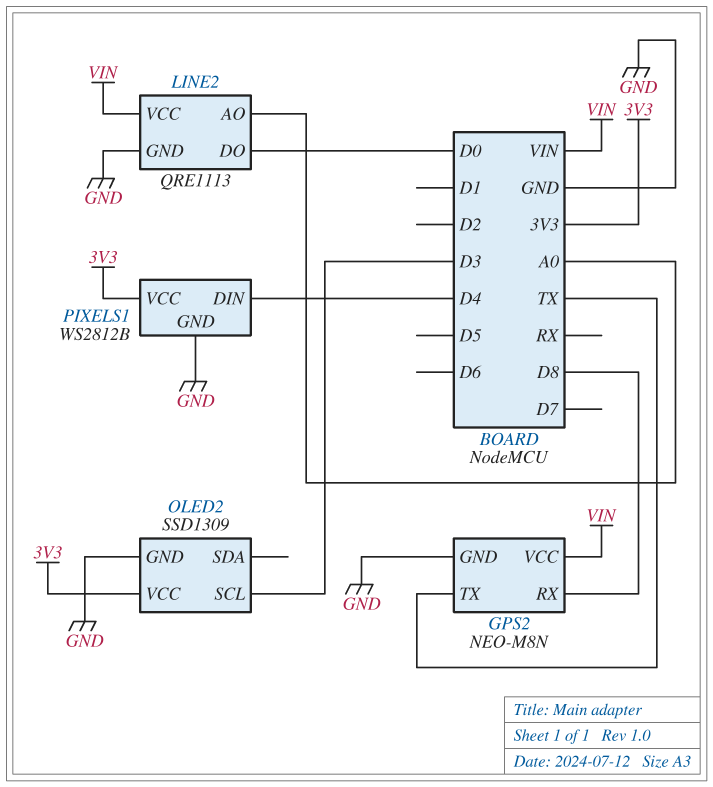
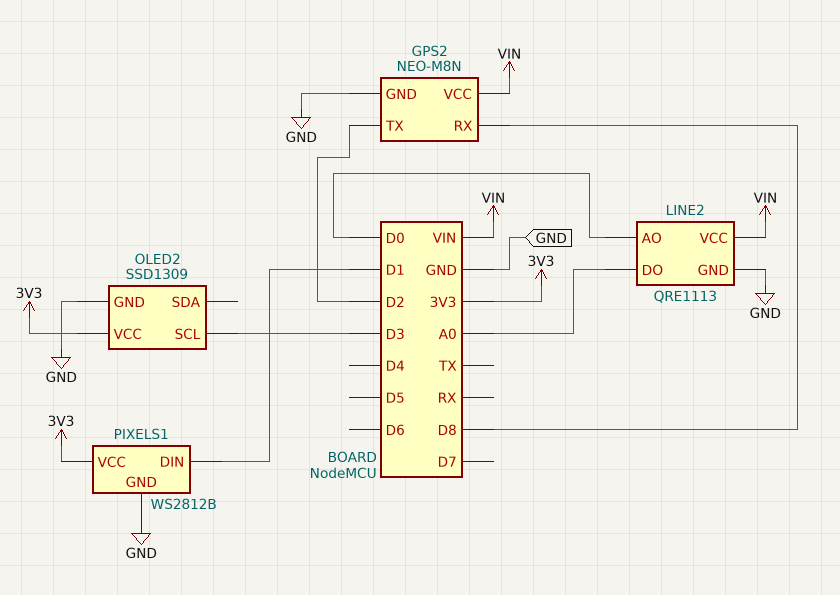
GPS2 pin TX: TX -> D2
LINE2 pin AO: A0 -> D0
LINE2 pin DO: D0 -> A0
PIXELS1 pin DIN: D4 -> D1

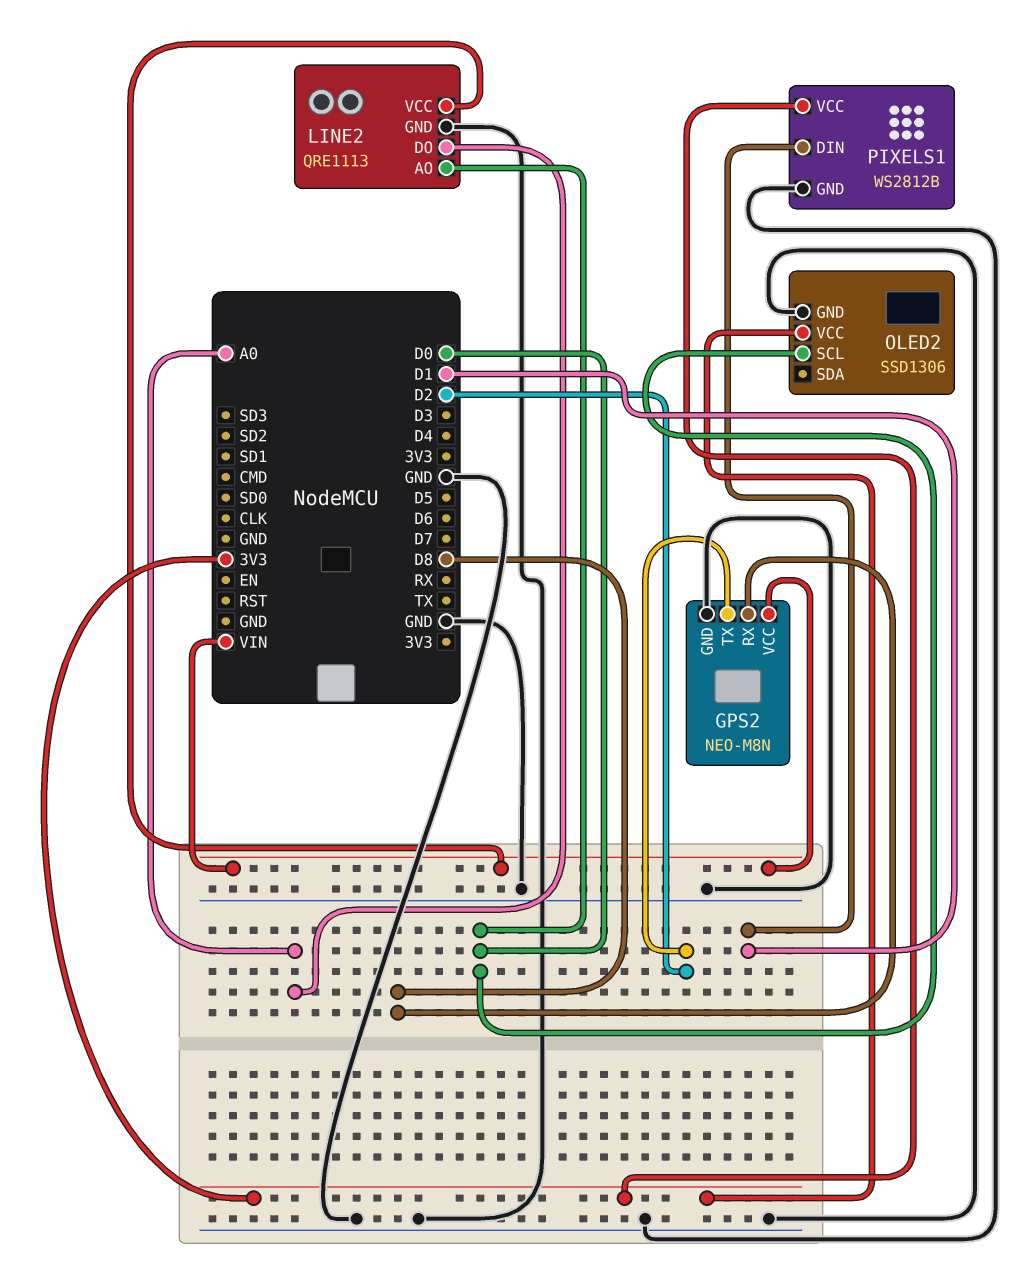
OLED2: SSD1309 -> SSD1306
OLED2 pin SCL: D3 -> D0

